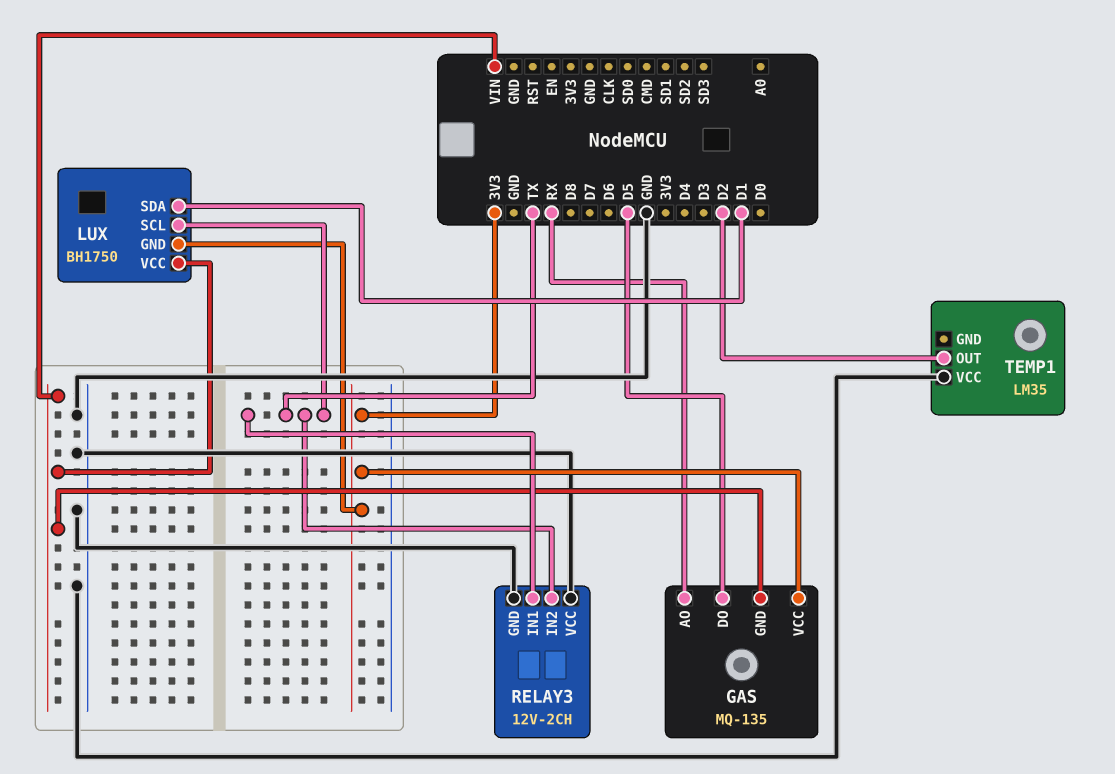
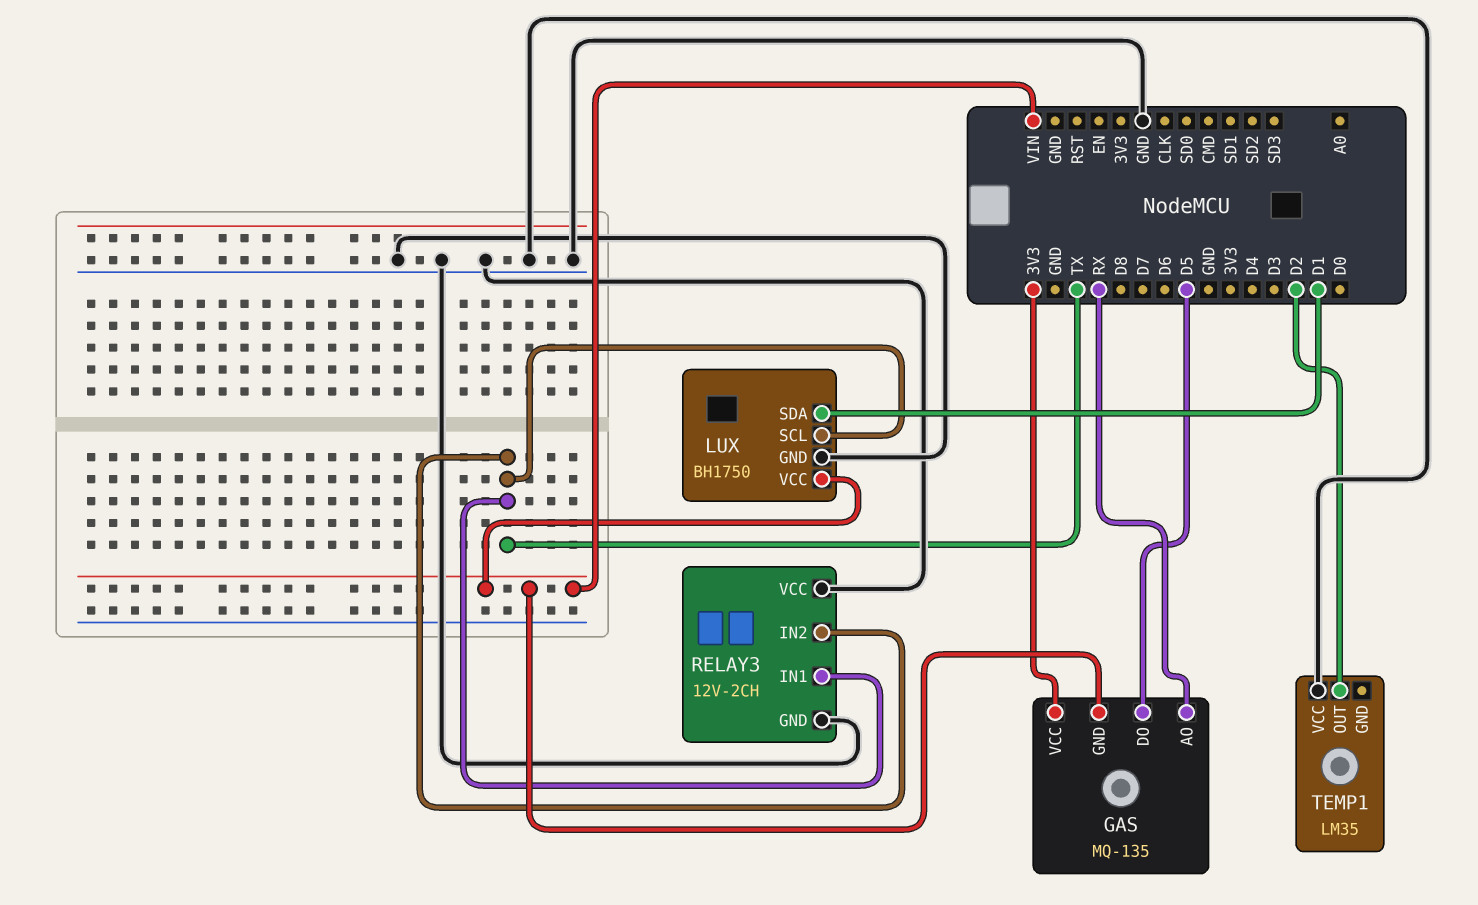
LUX pin GND: 3V3 -> GND

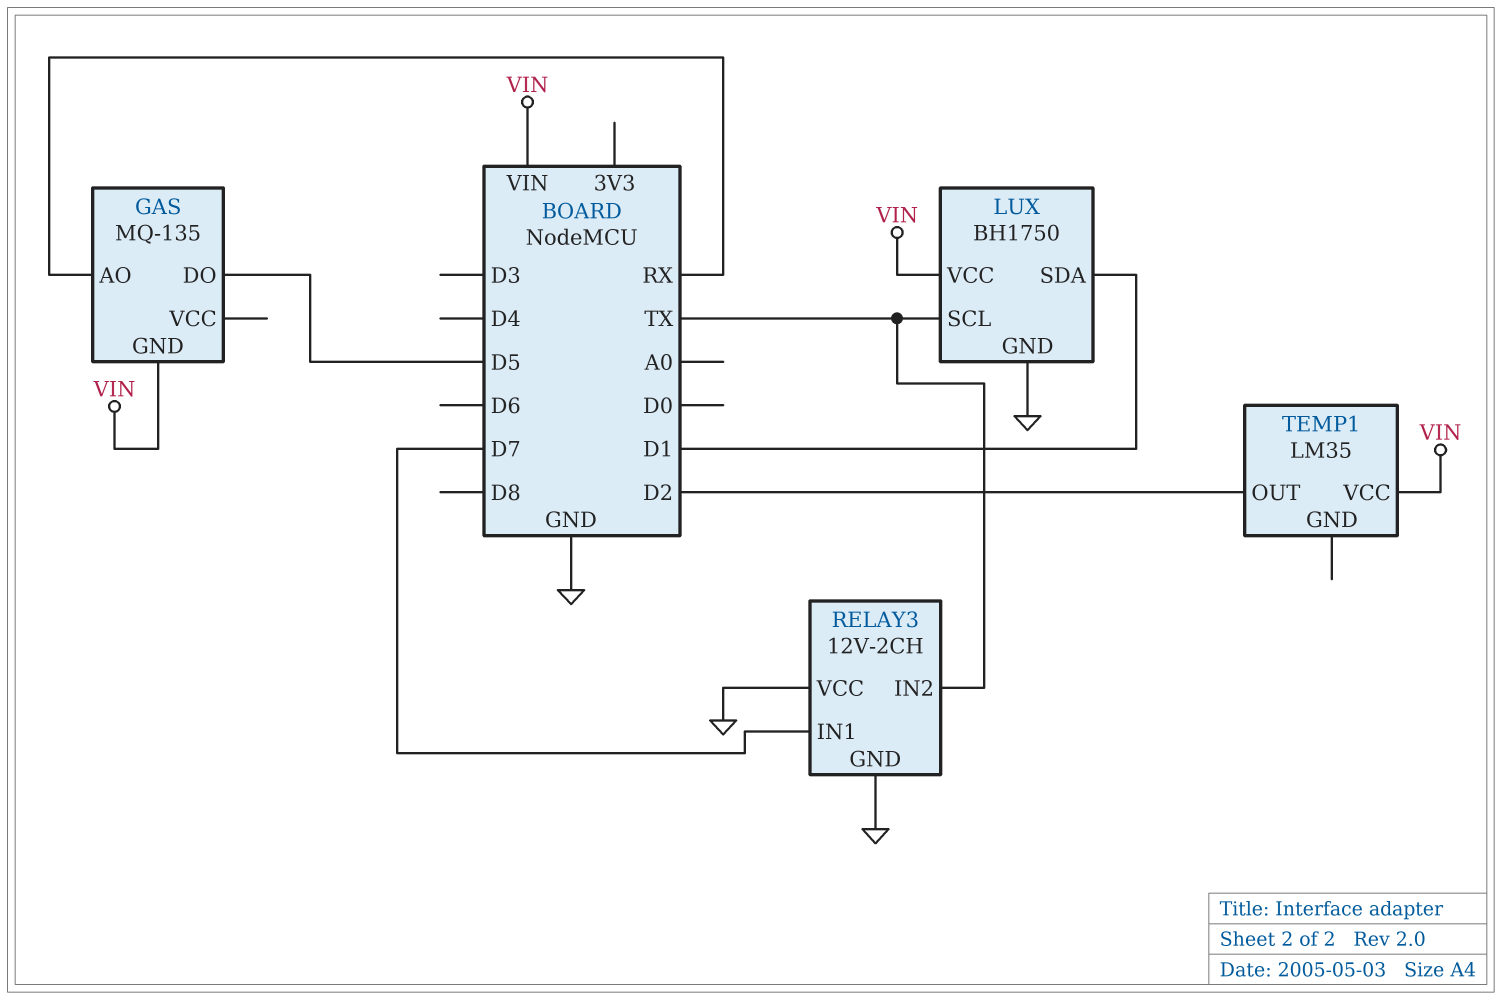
GAS pin VCC: 3V3 -> none
RELAY3 pin IN1: TX -> D7
TEMP1 pin VCC: GND -> VIN

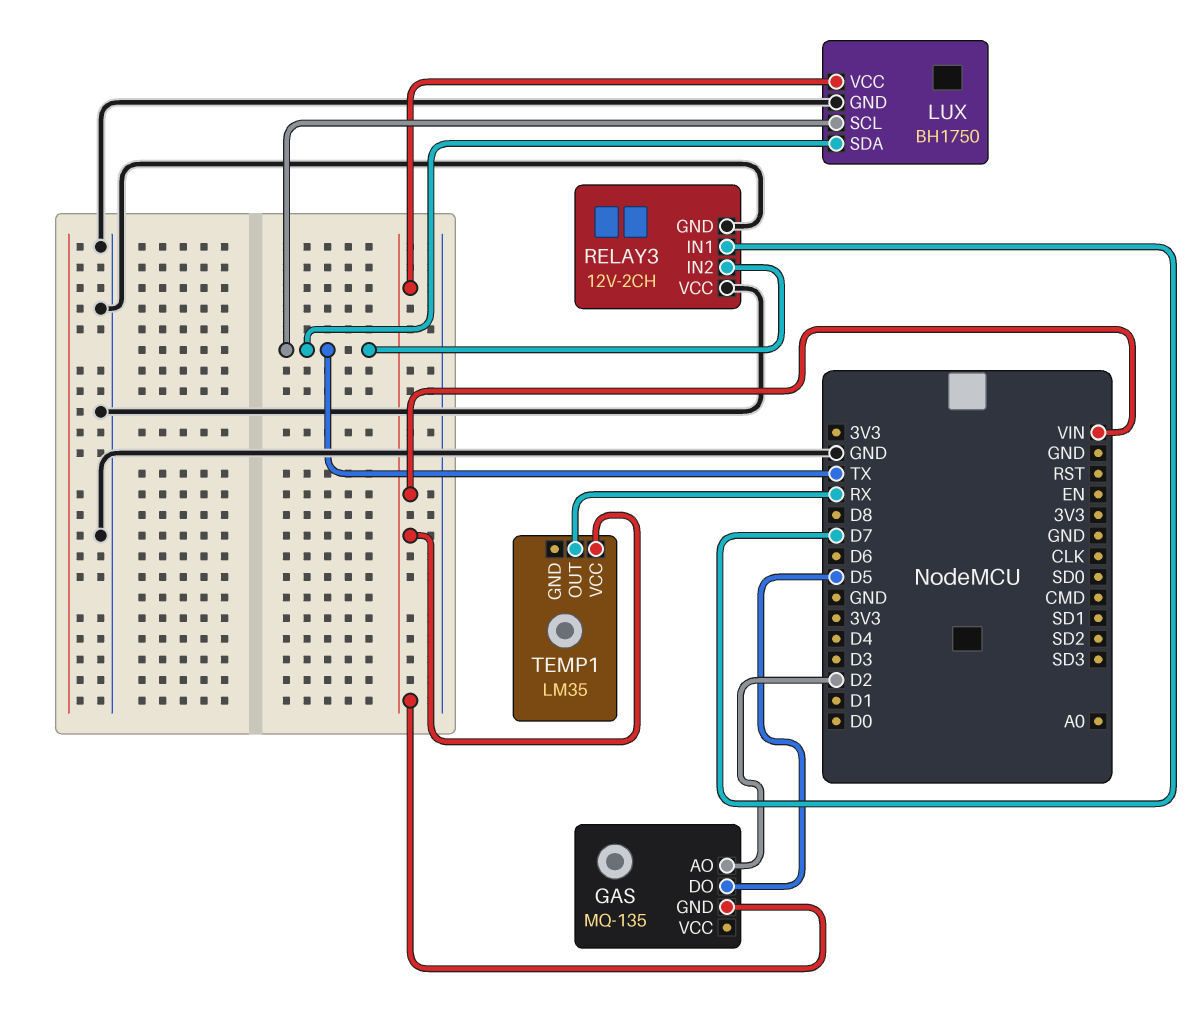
GAS pin AO: RX -> D2
LUX pin SDA: D1 -> TX
TEMP1 pin OUT: D2 -> RX

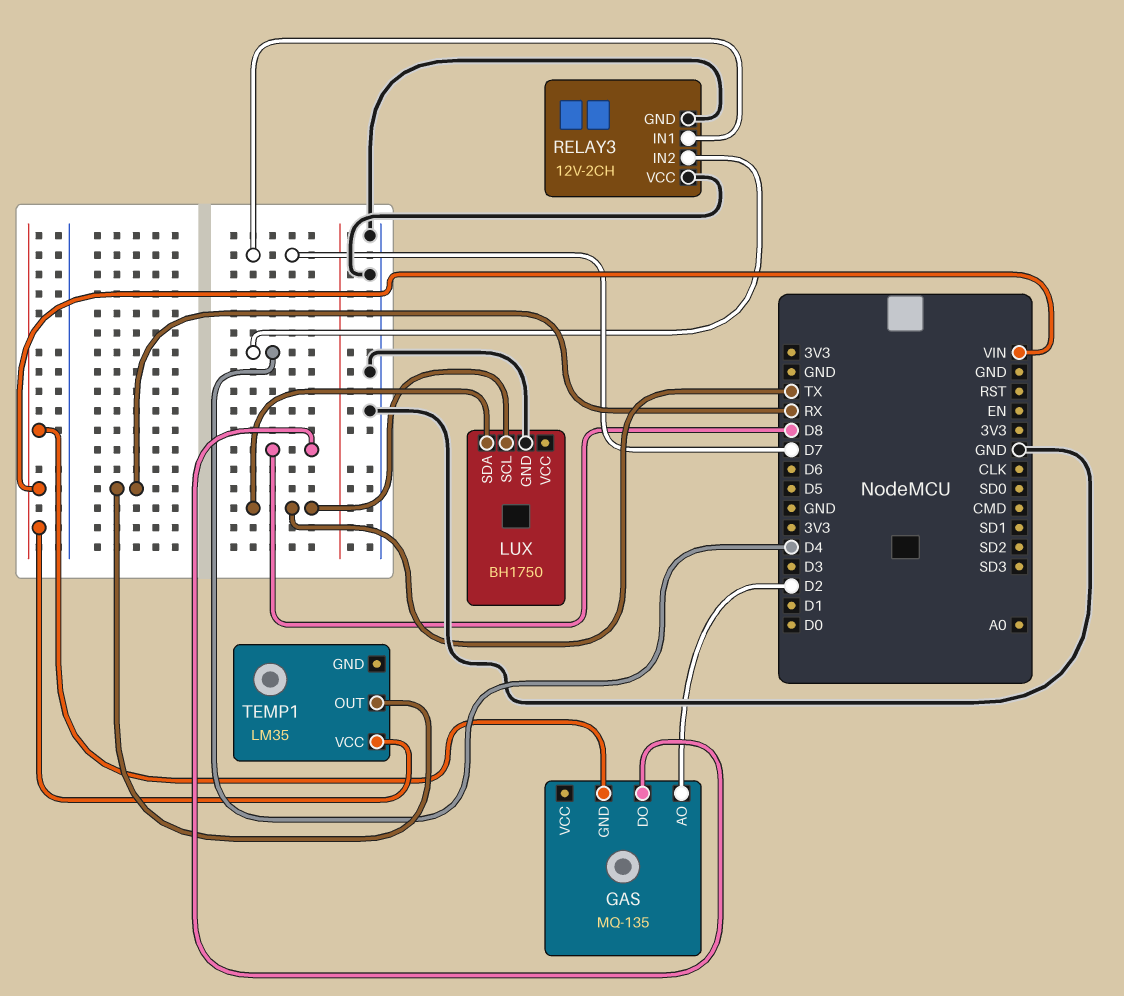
GAS pin DO: D5 -> D8
LUX pin VCC: VIN -> none
RELAY3 pin IN2: TX -> D4

